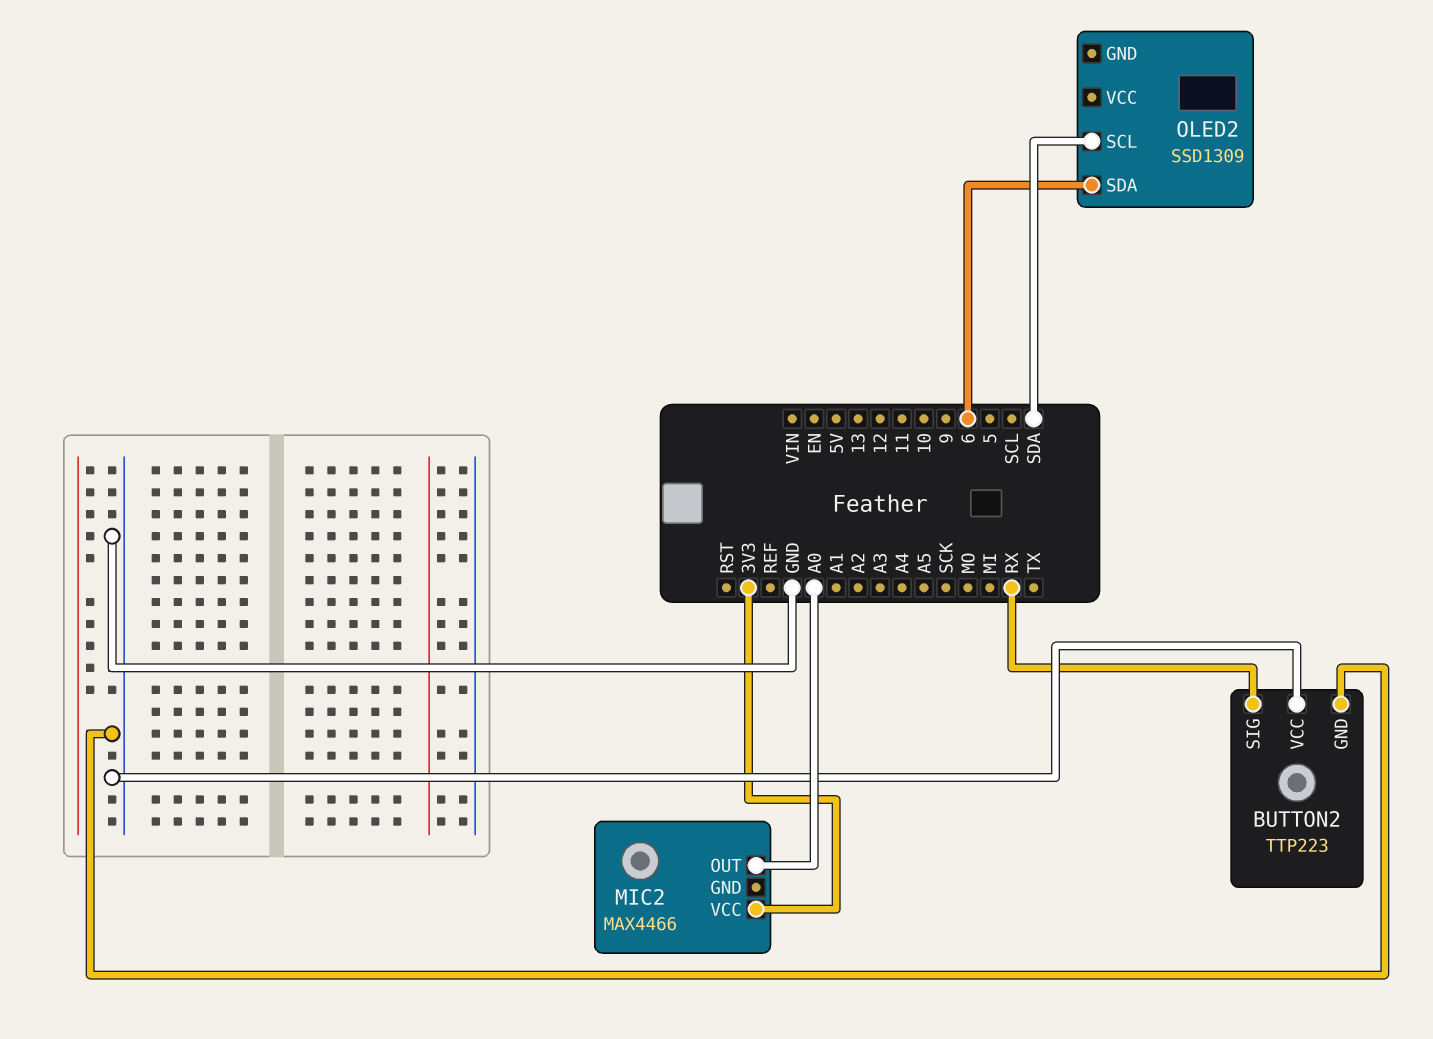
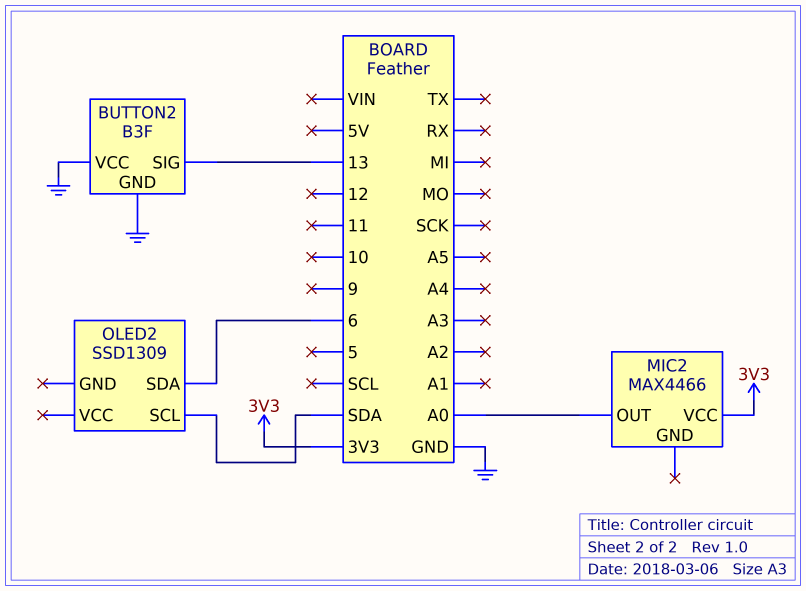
BUTTON2: TTP223 -> B3F
BUTTON2 pin SIG: RX -> 13

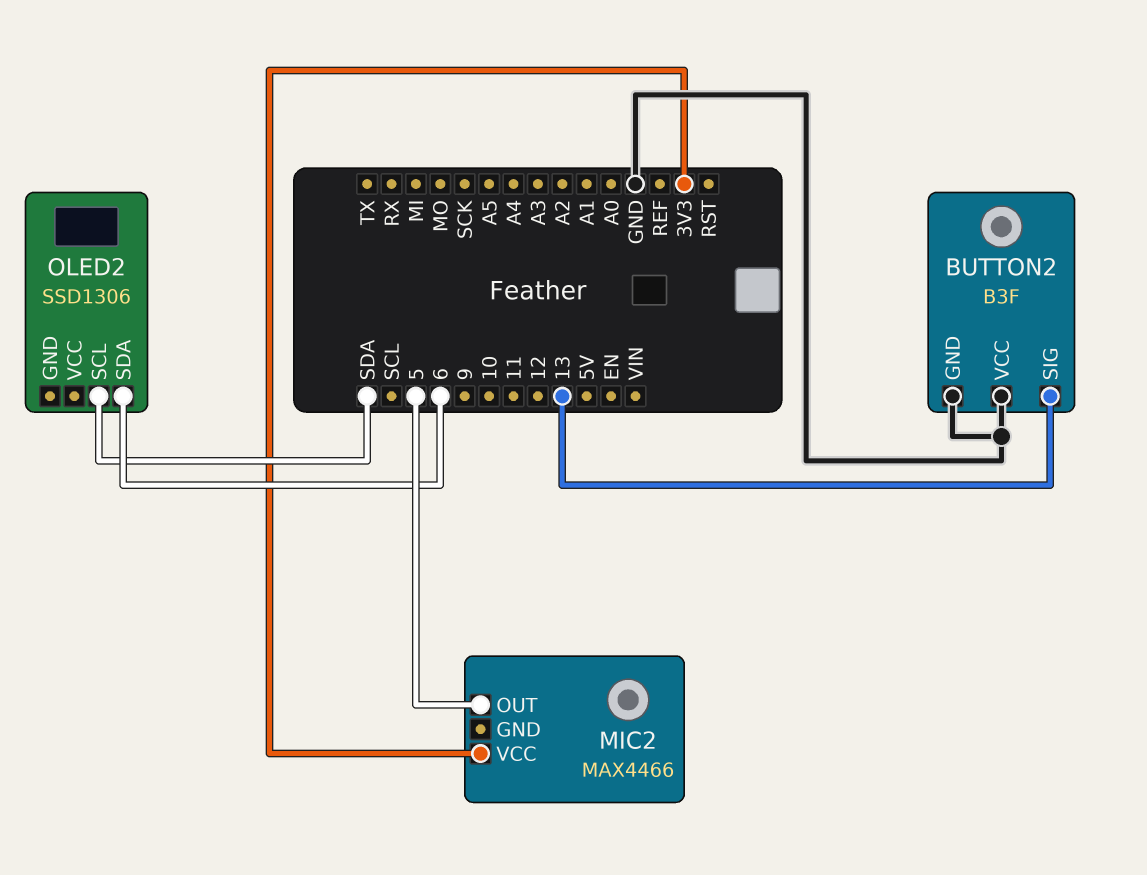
MIC2 pin OUT: A0 -> 5
OLED2: SSD1309 -> SSD1306

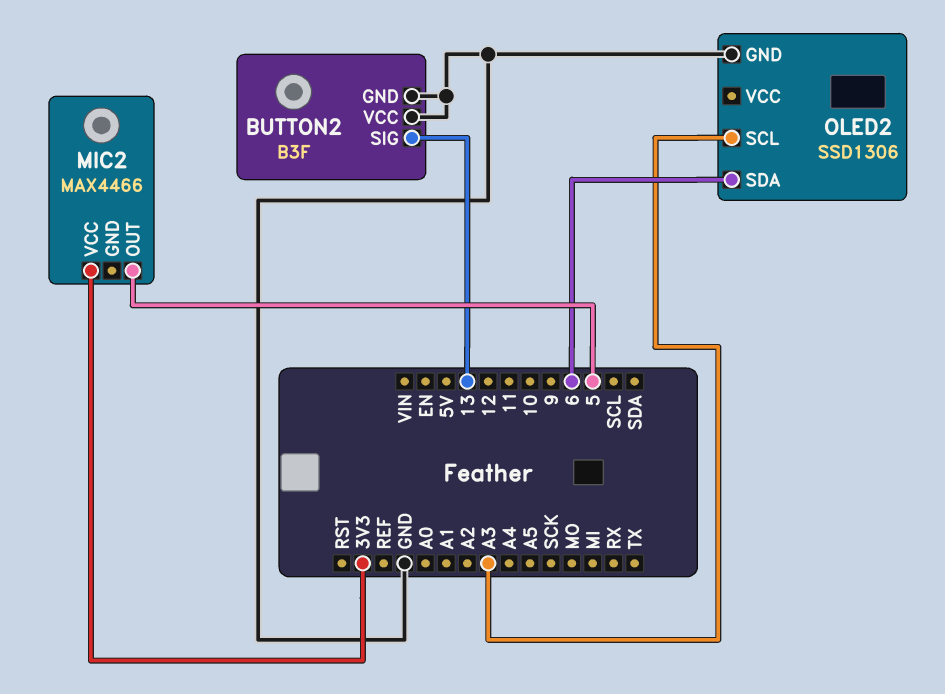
OLED2 pin GND: none -> GND
OLED2 pin SCL: SDA -> A3

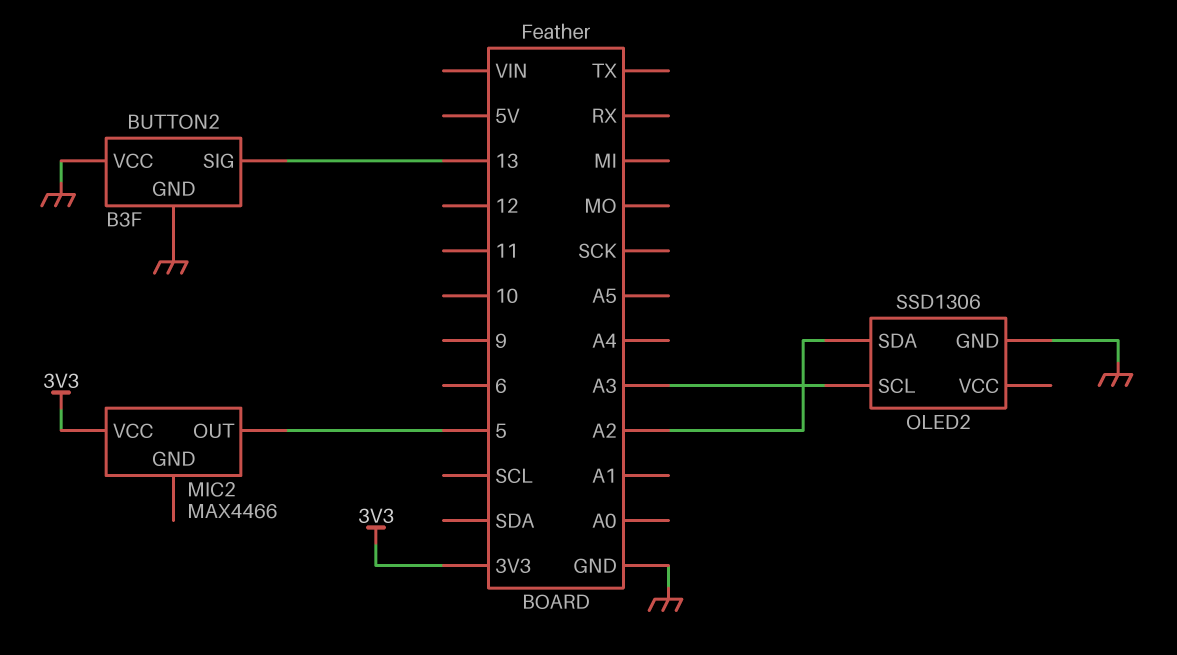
OLED2 pin SDA: 6 -> A2

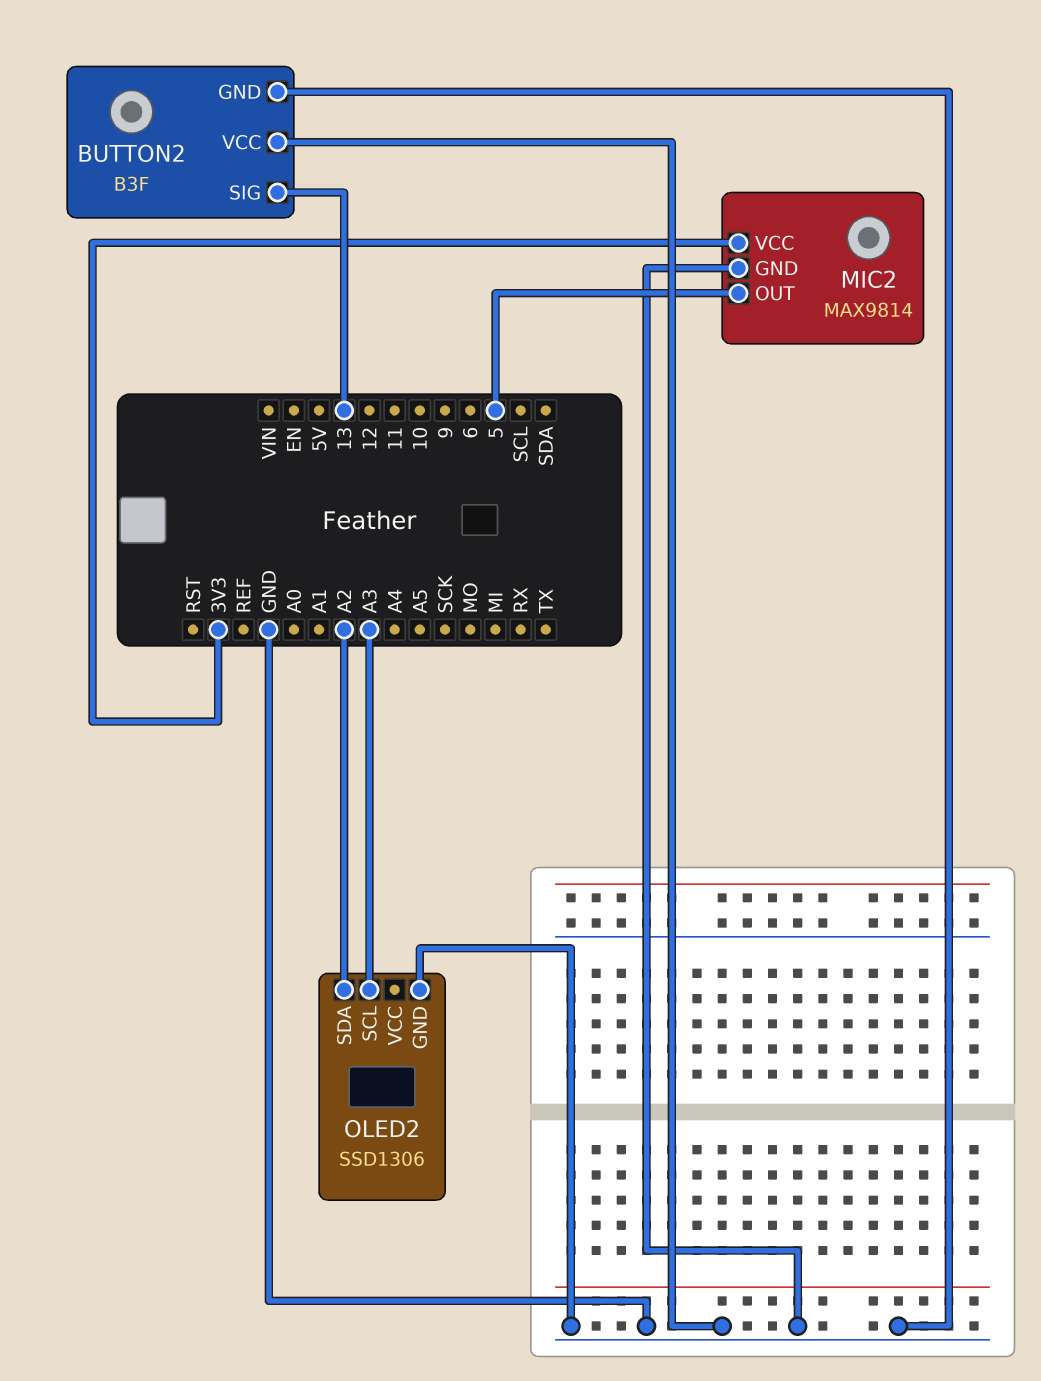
MIC2: MAX4466 -> MAX9814
MIC2 pin GND: none -> GND

